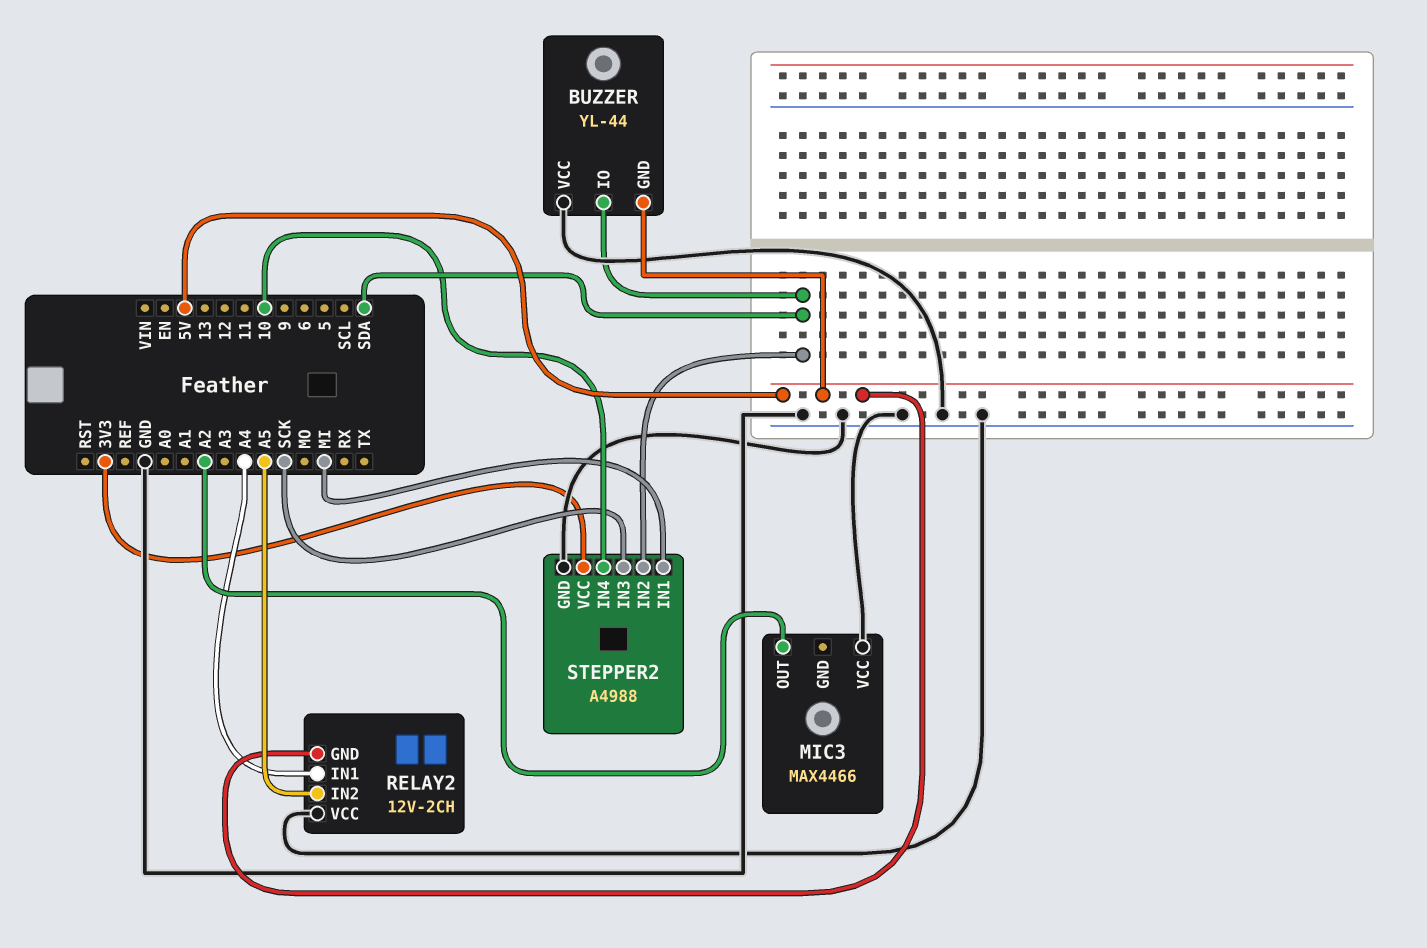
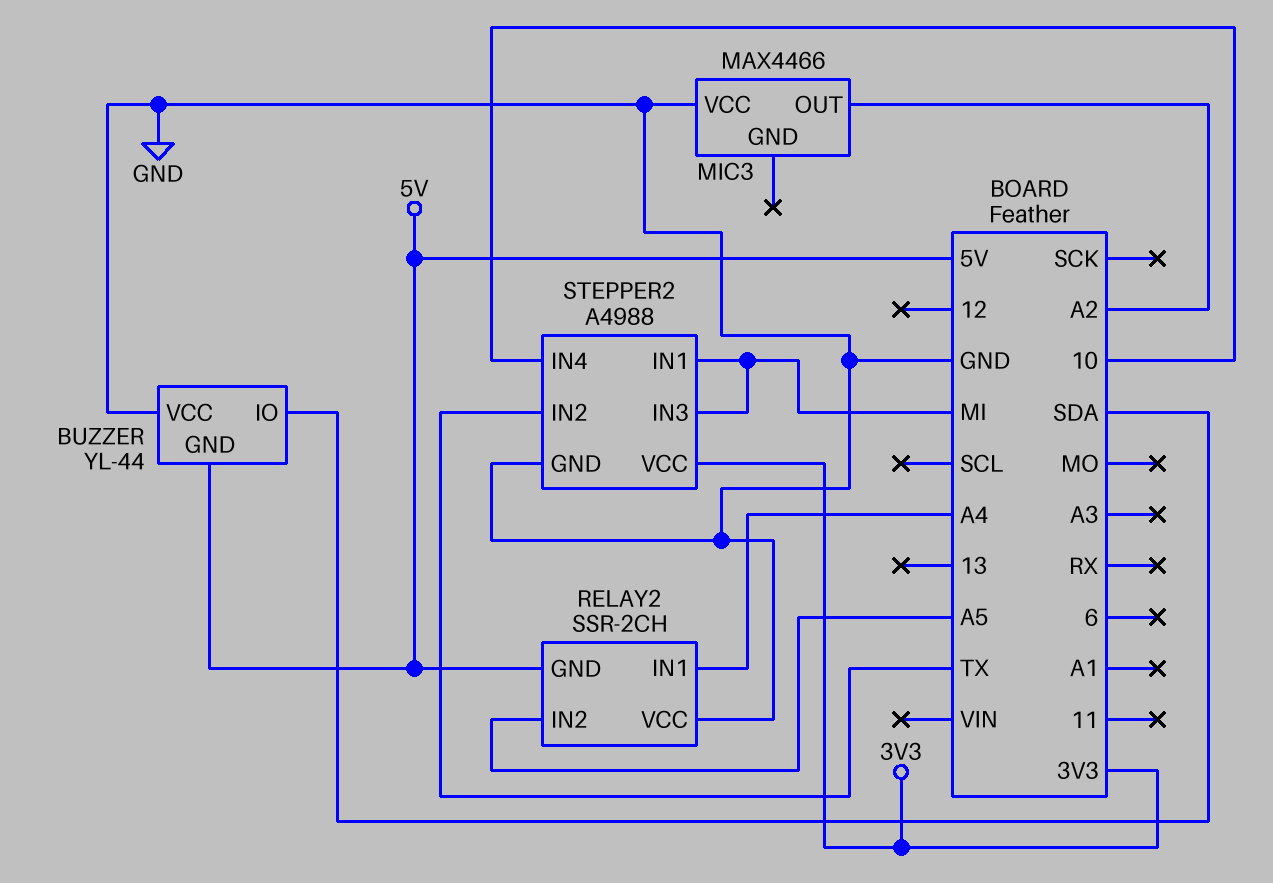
RELAY2: 12V-2CH -> SSR-2CH
STEPPER2 pin IN2: SDA -> TX
STEPPER2 pin IN3: SCK -> MI

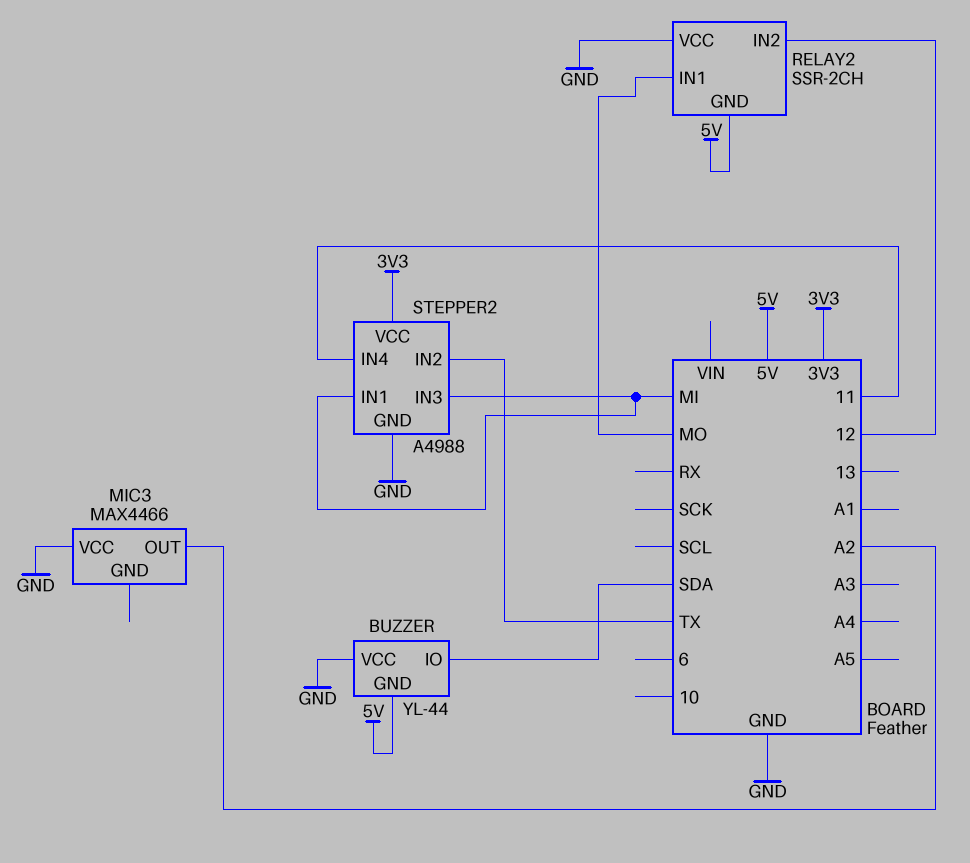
RELAY2 pin IN1: A4 -> MO
RELAY2 pin IN2: A5 -> 12
STEPPER2 pin IN4: 10 -> 11

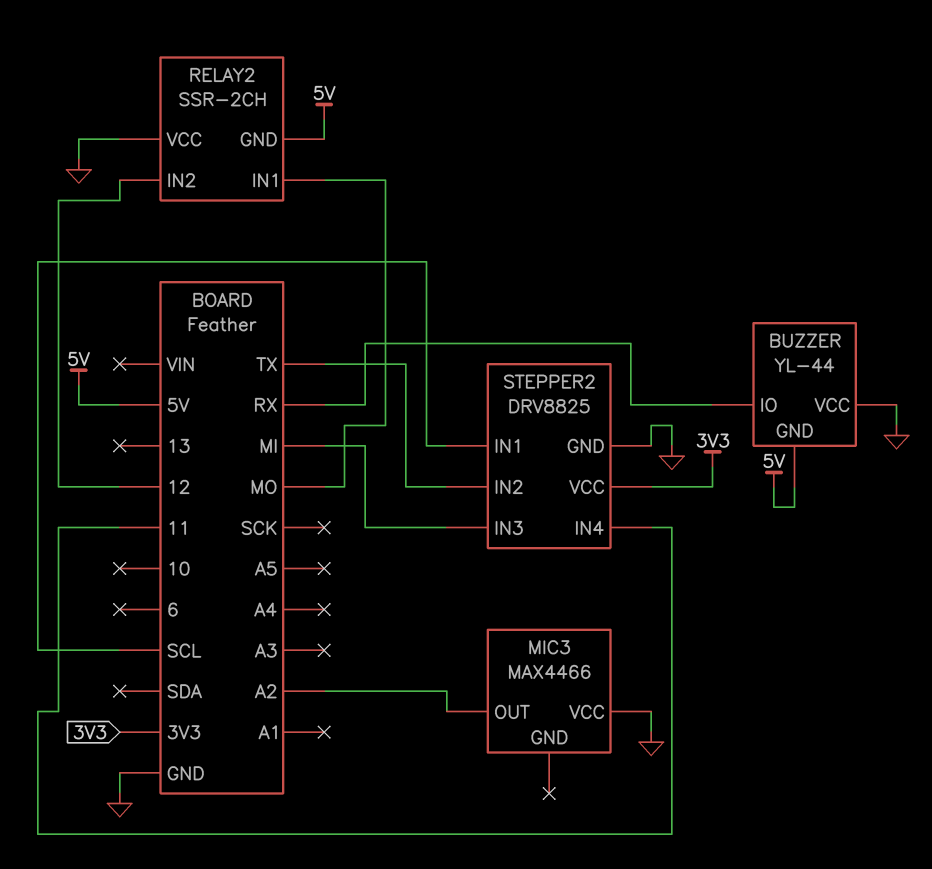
BUZZER pin IO: SDA -> RX
STEPPER2: A4988 -> DRV8825
STEPPER2 pin IN1: MI -> SCL

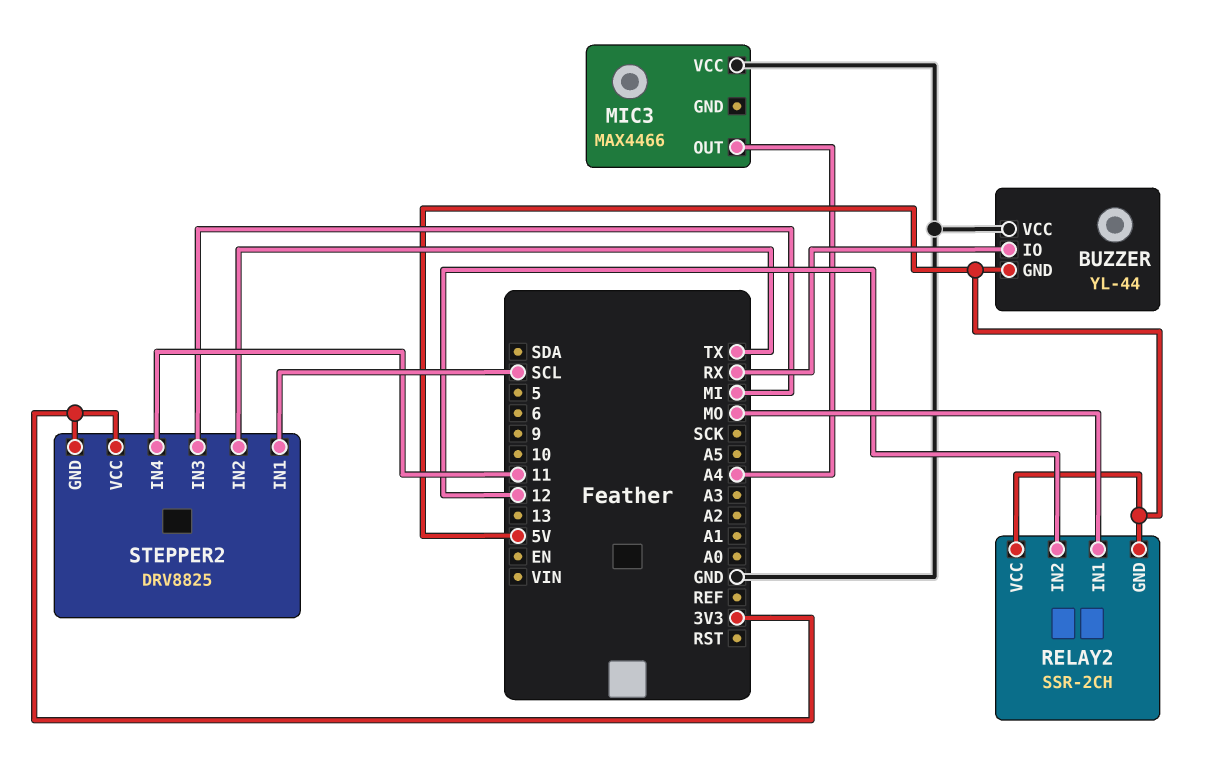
MIC3 pin OUT: A2 -> A4
RELAY2 pin VCC: GND -> 5V
STEPPER2 pin GND: GND -> 3V3

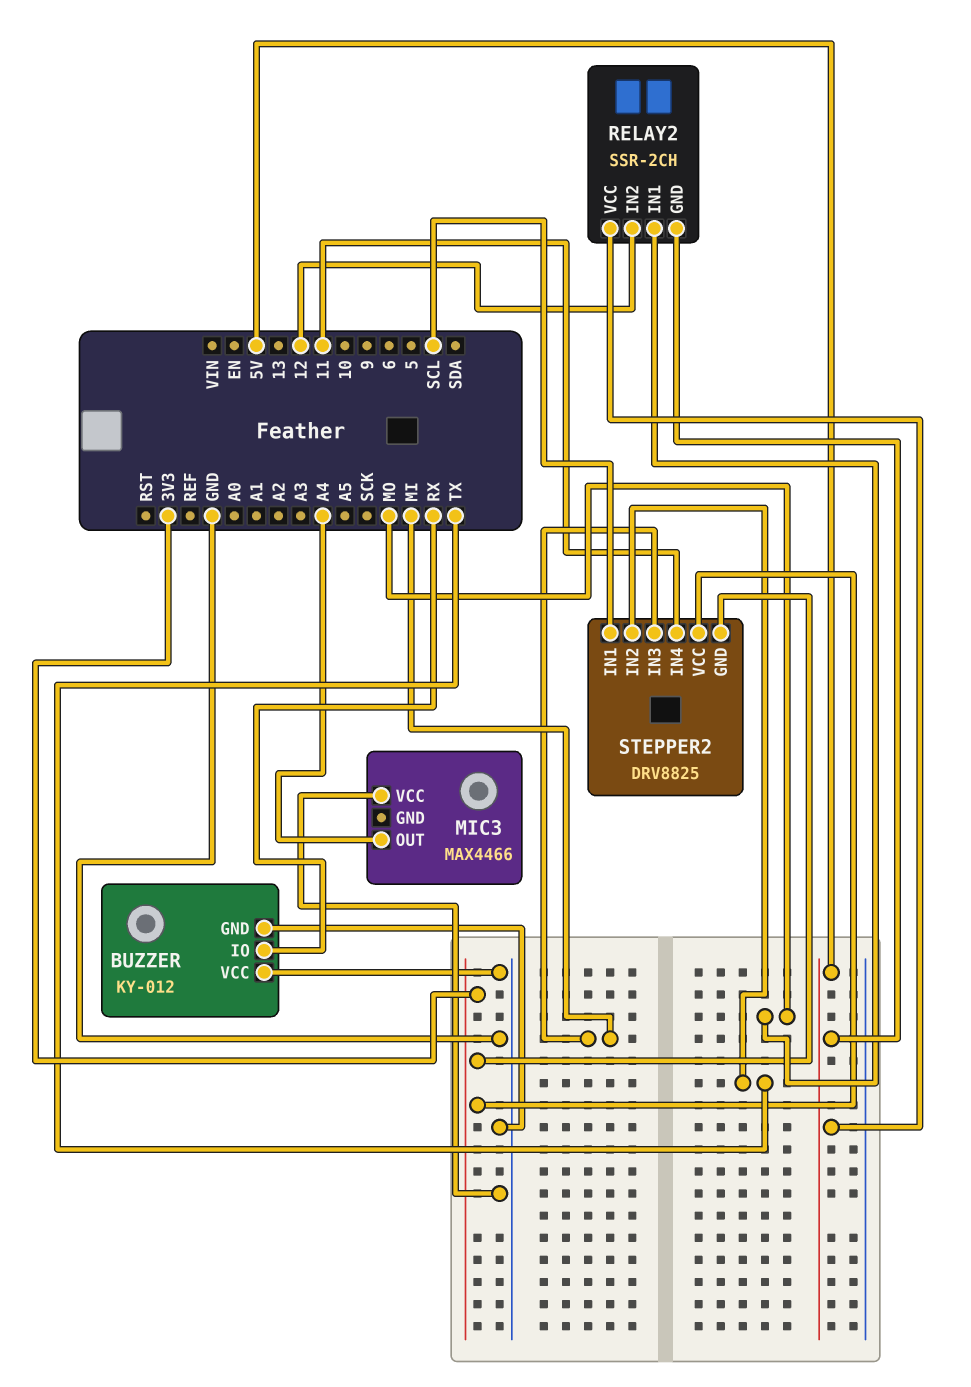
BUZZER: YL-44 -> KY-012
BUZZER pin GND: 5V -> GND

